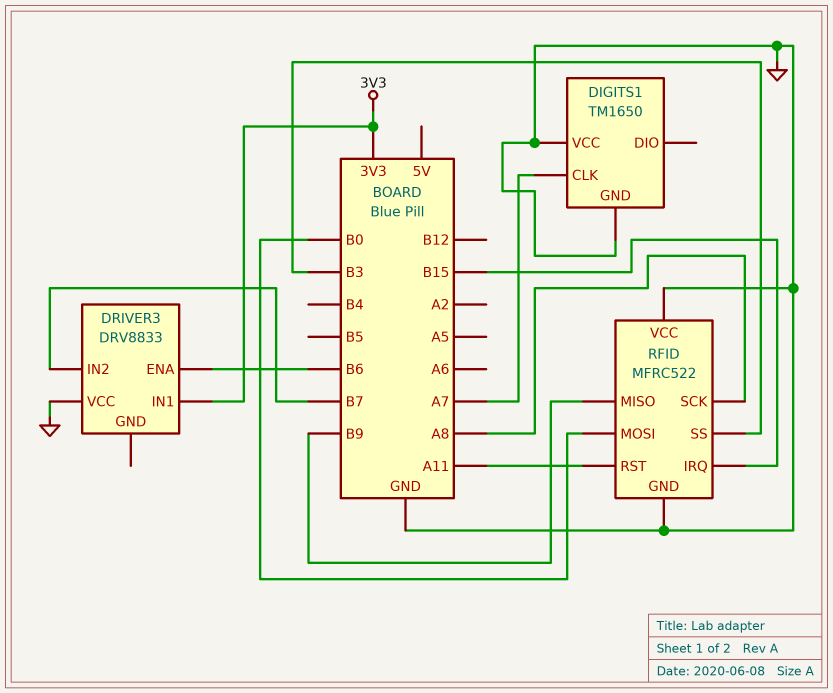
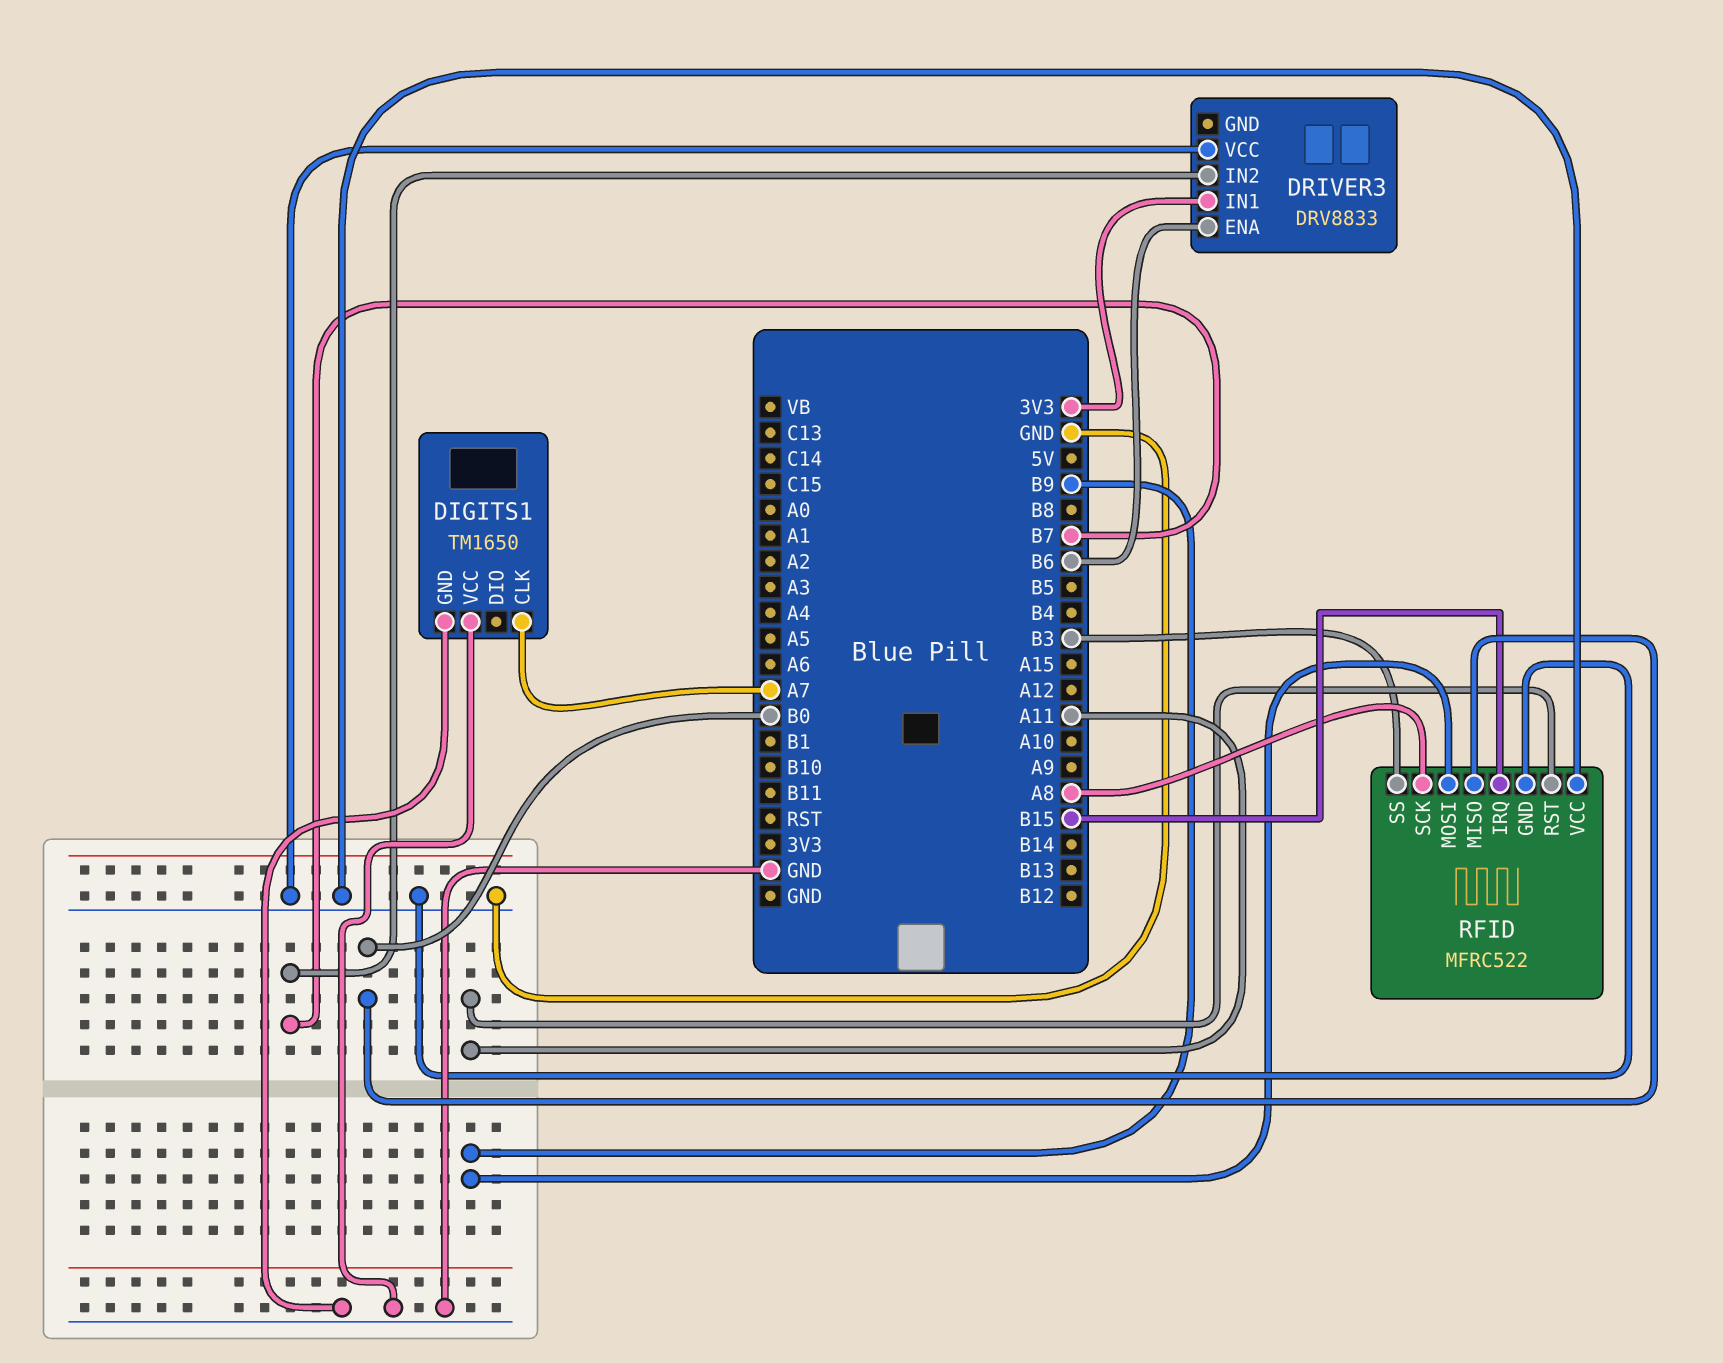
RFID pin MISO: B9 -> B0
RFID pin MOSI: B0 -> B9

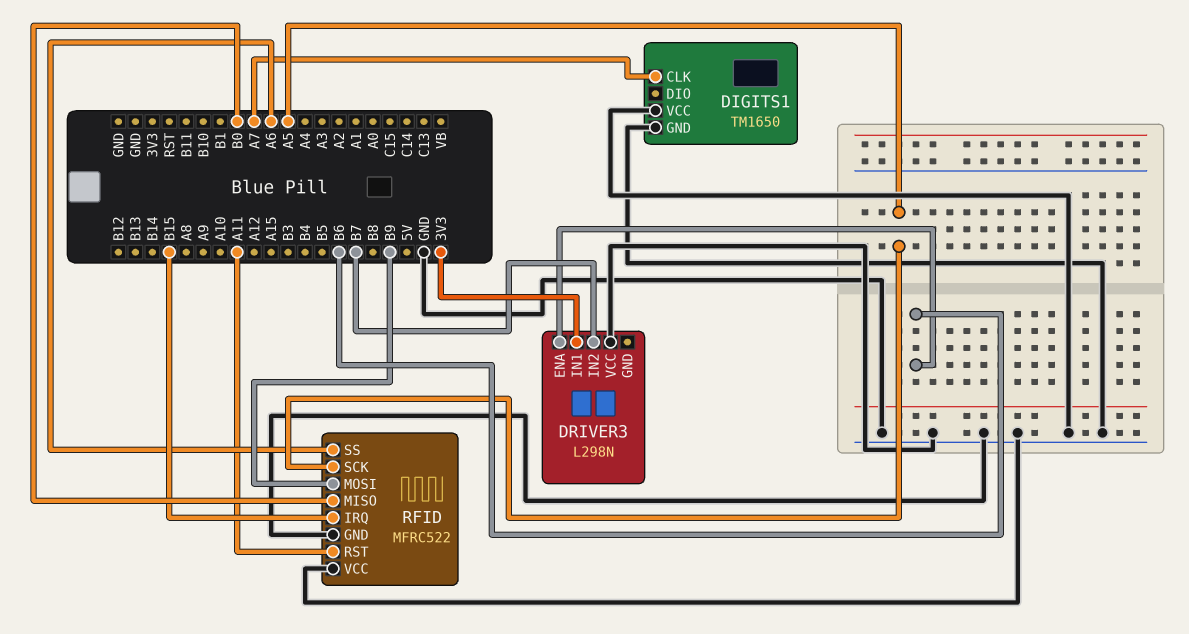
DRIVER3: DRV8833 -> L298N
RFID pin SCK: A8 -> A5
RFID pin SS: B3 -> A6

